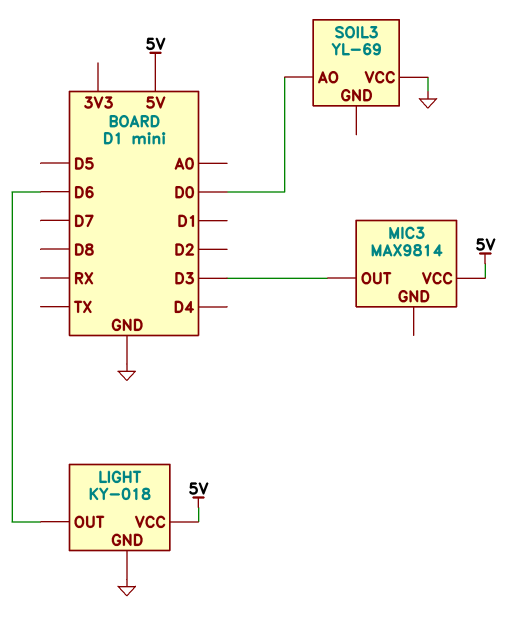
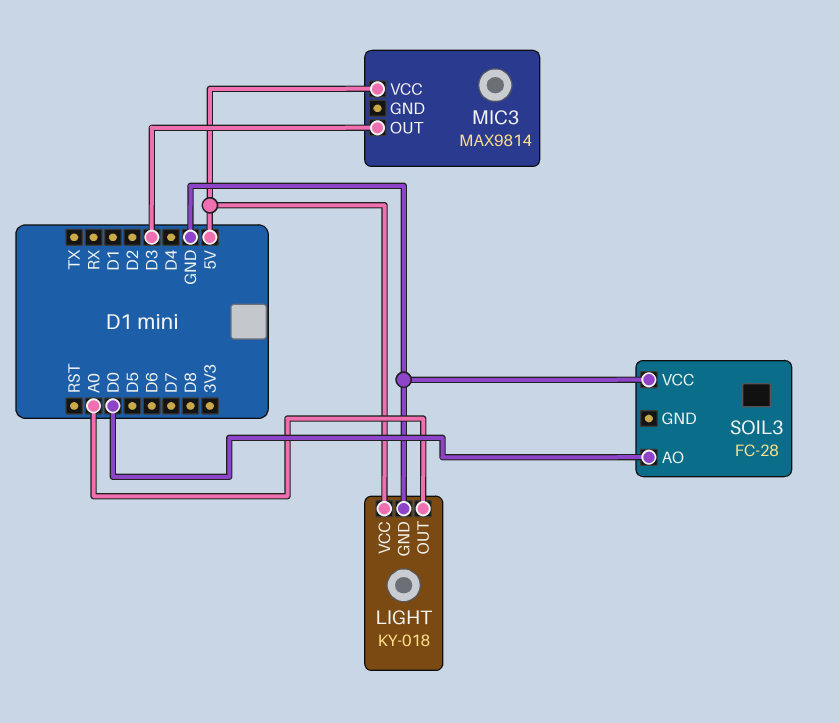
LIGHT pin OUT: D6 -> A0
SOIL3: YL-69 -> FC-28

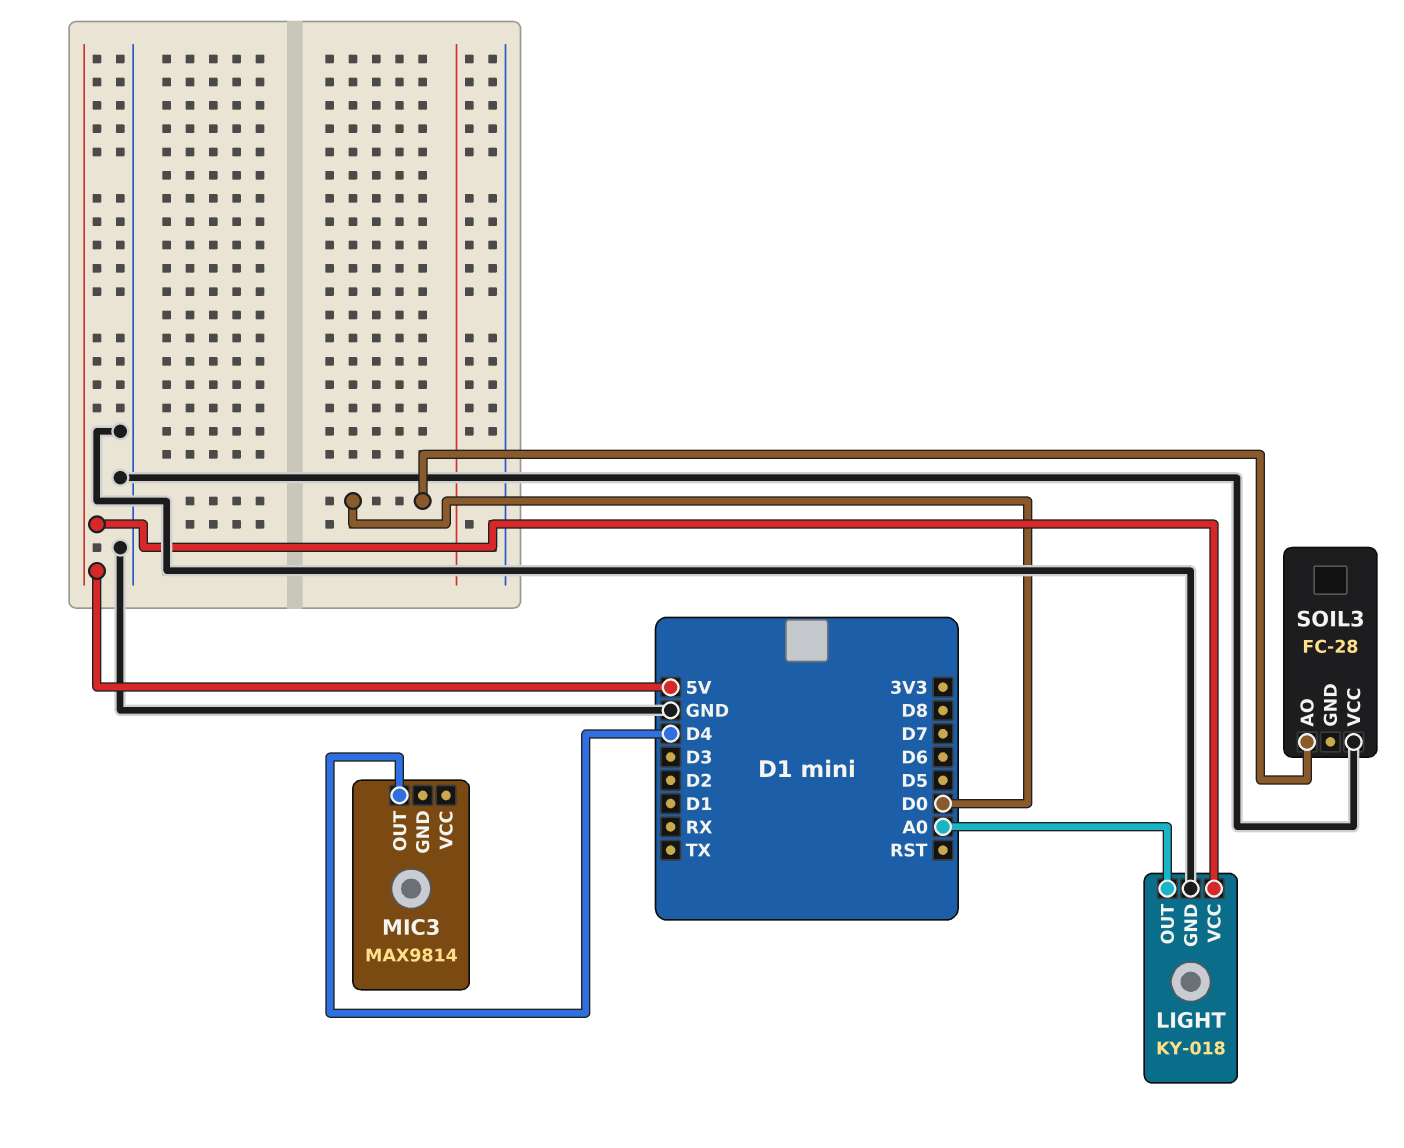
MIC3 pin OUT: D3 -> D4
MIC3 pin VCC: 5V -> none

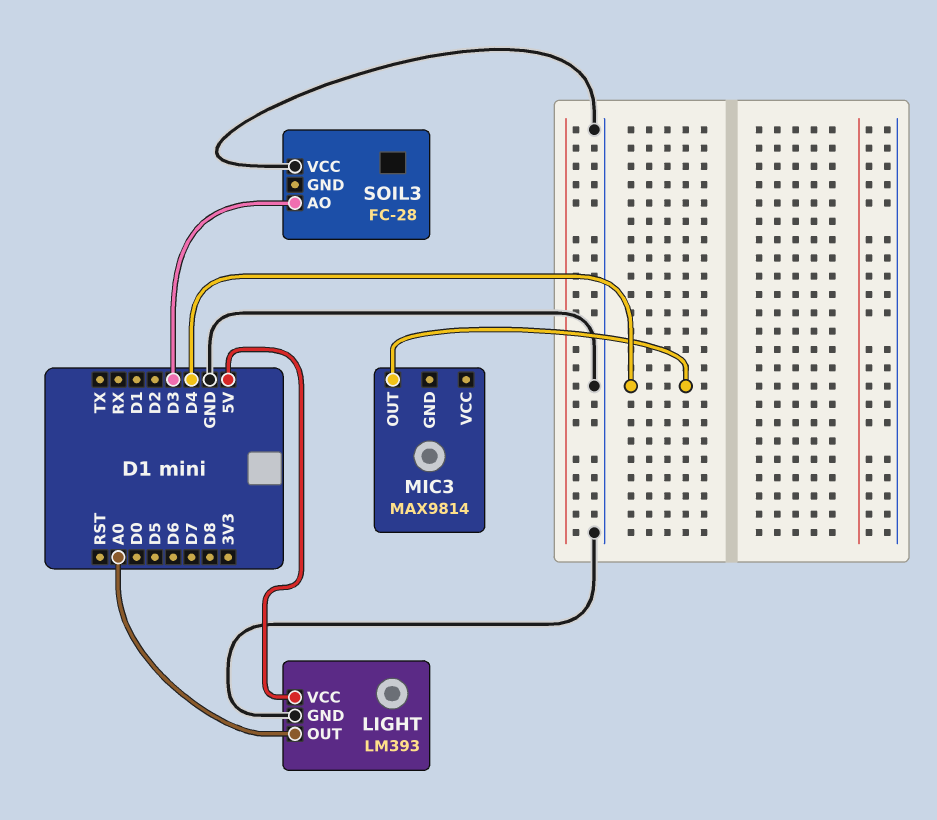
LIGHT: KY-018 -> LM393
SOIL3 pin AO: D0 -> D3

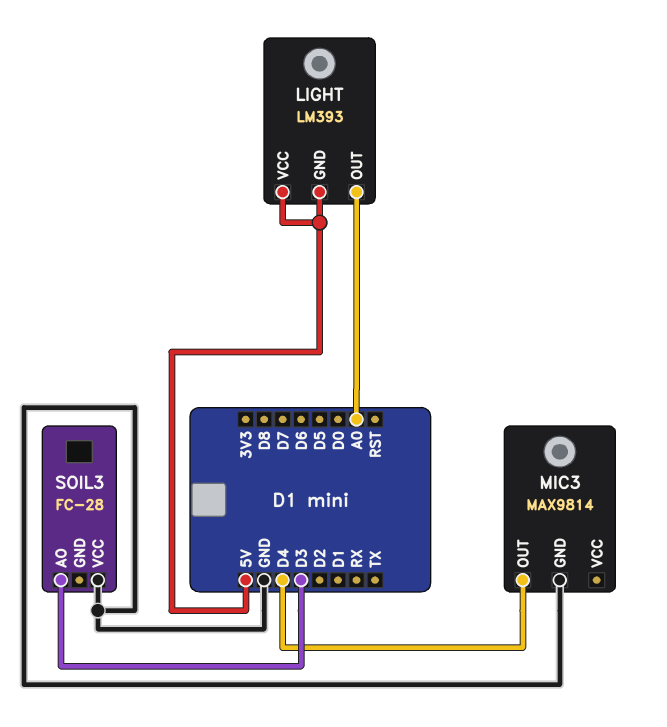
LIGHT pin GND: GND -> 5V
MIC3 pin GND: none -> GND

